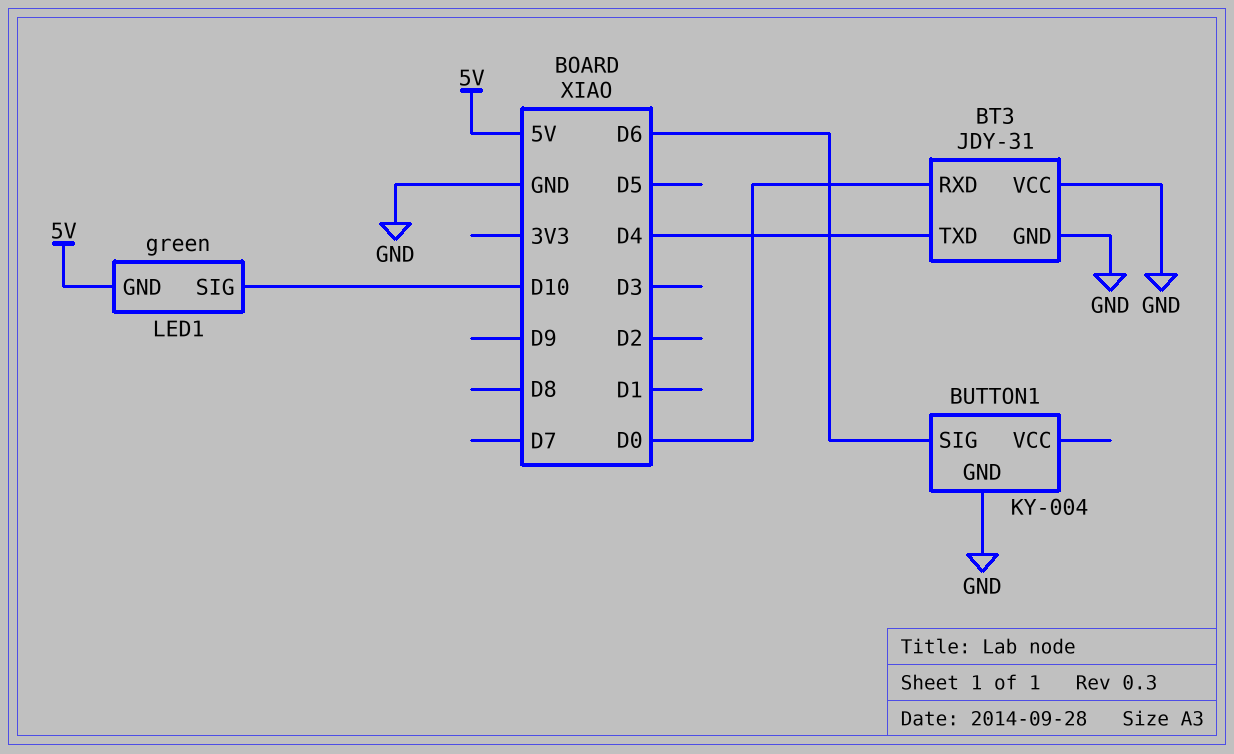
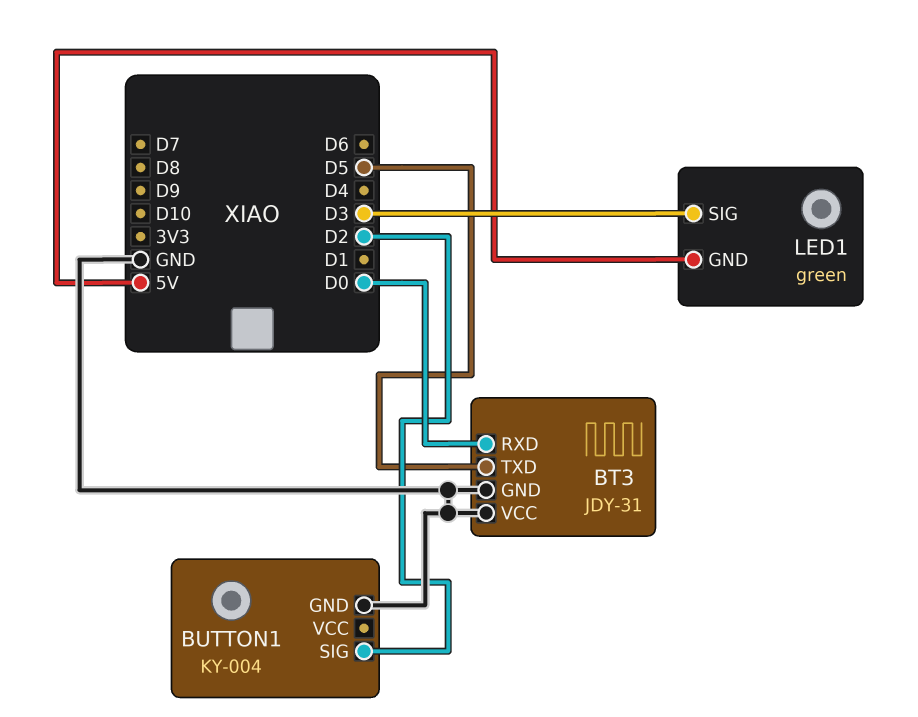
BT3 pin TXD: D4 -> D5
BUTTON1 pin SIG: D6 -> D2
LED1 pin SIG: D10 -> D3

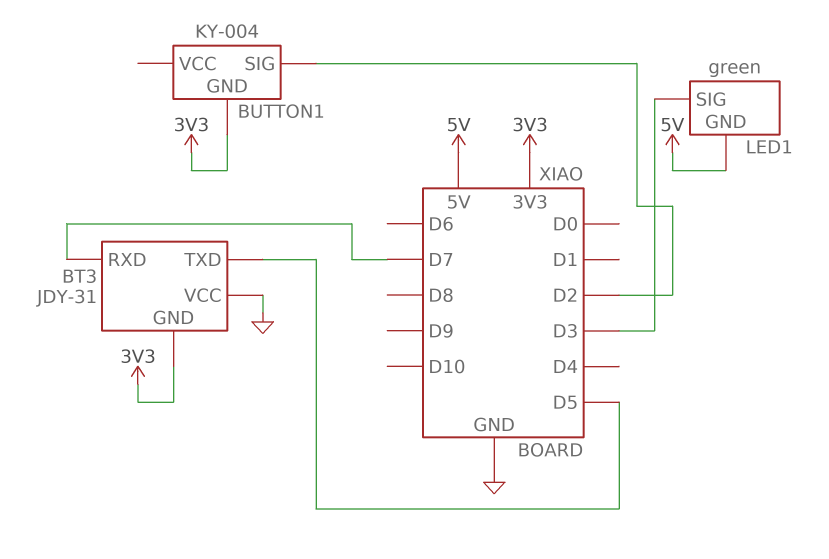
BT3 pin GND: GND -> 3V3
BT3 pin RXD: D0 -> D7
BUTTON1 pin GND: GND -> 3V3

